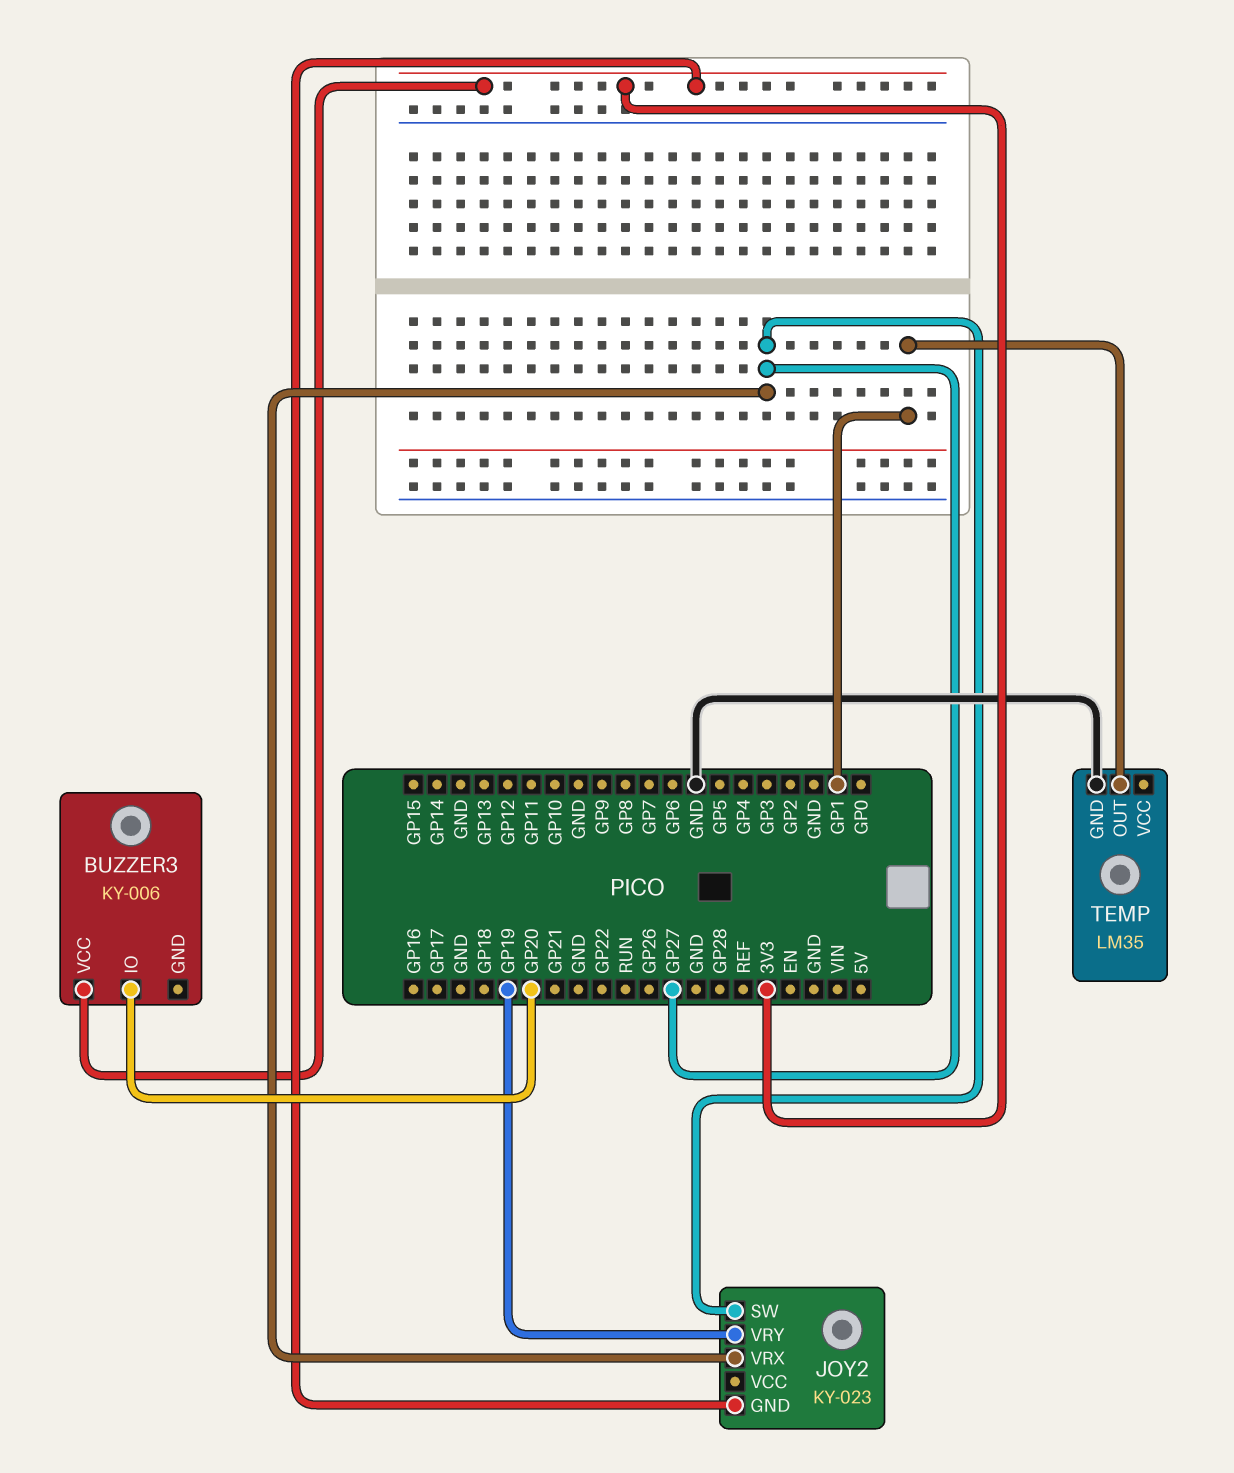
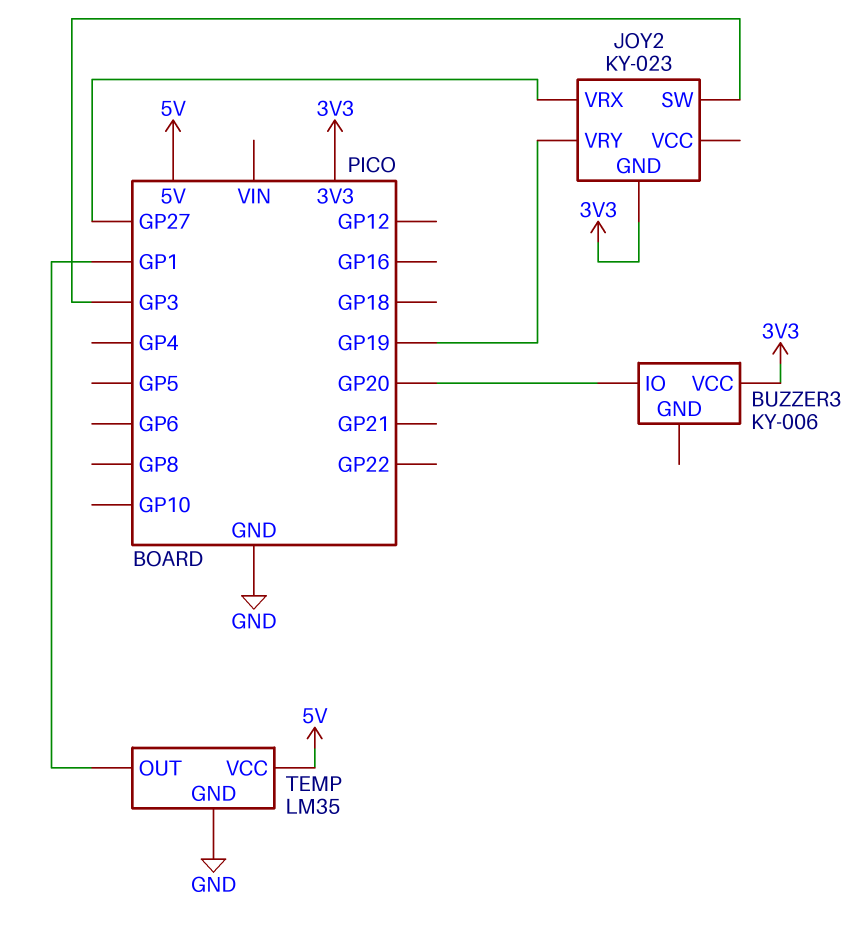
JOY2 pin SW: GP27 -> GP3
TEMP pin VCC: none -> 5V

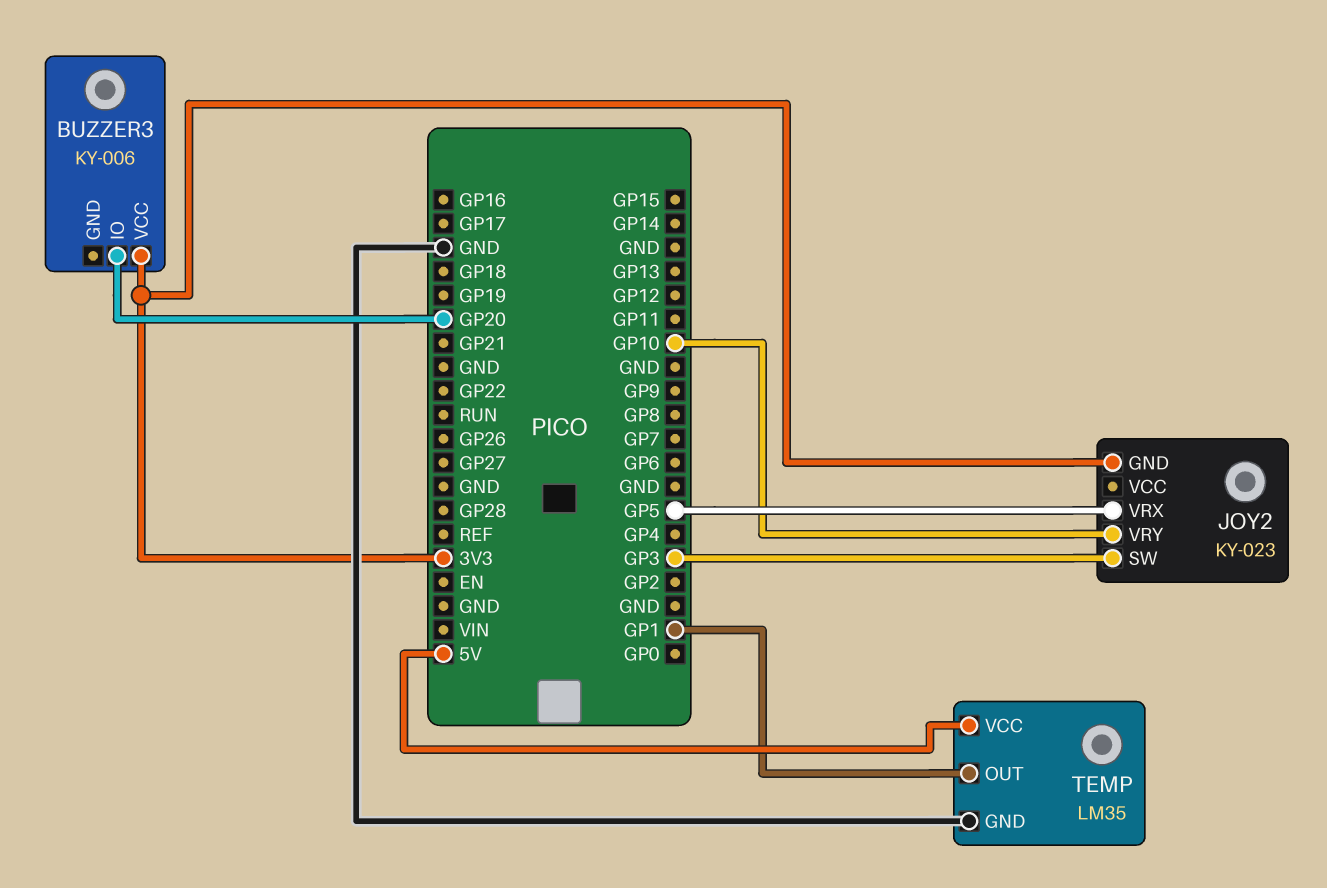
JOY2 pin VRX: GP27 -> GP5
JOY2 pin VRY: GP19 -> GP10

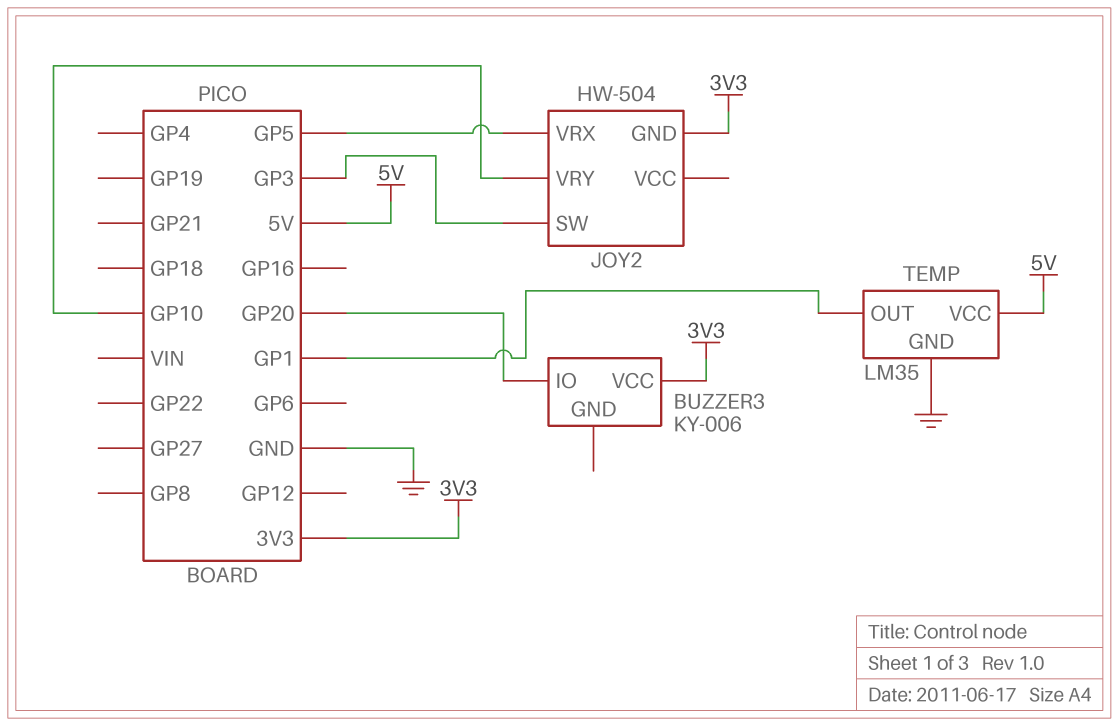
JOY2: KY-023 -> HW-504

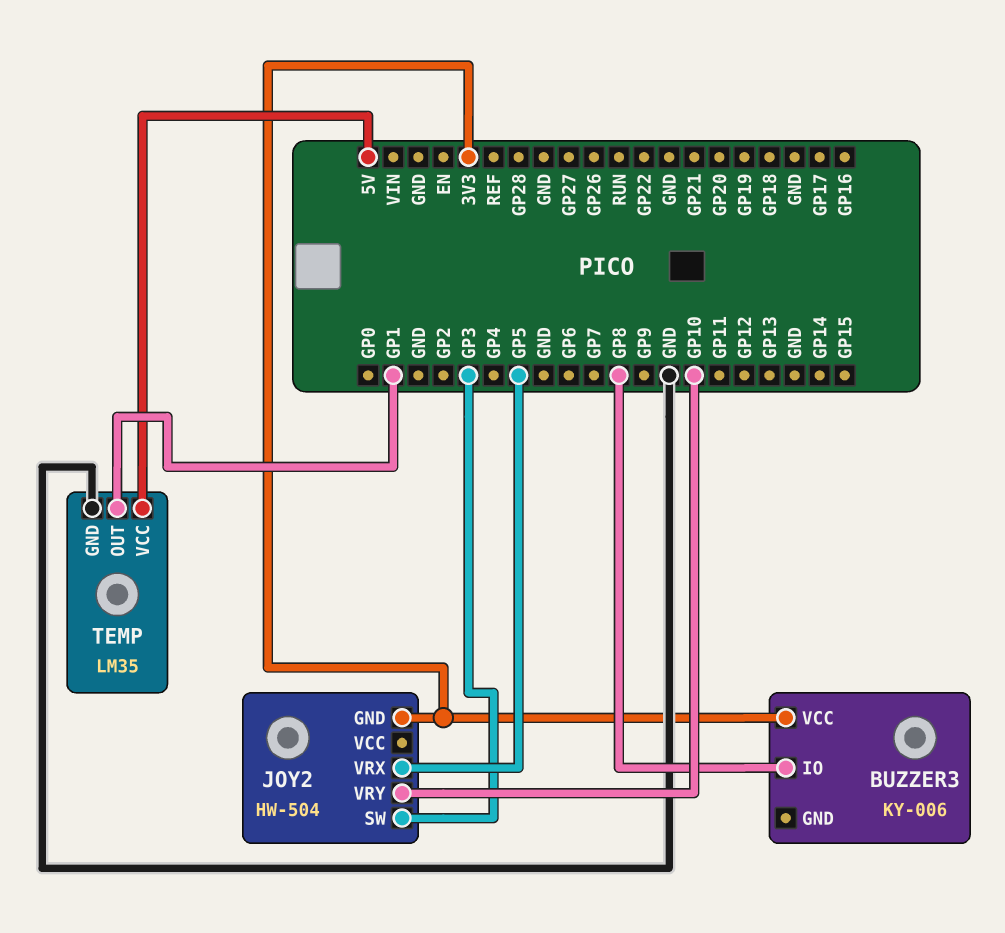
BUZZER3 pin IO: GP20 -> GP8

